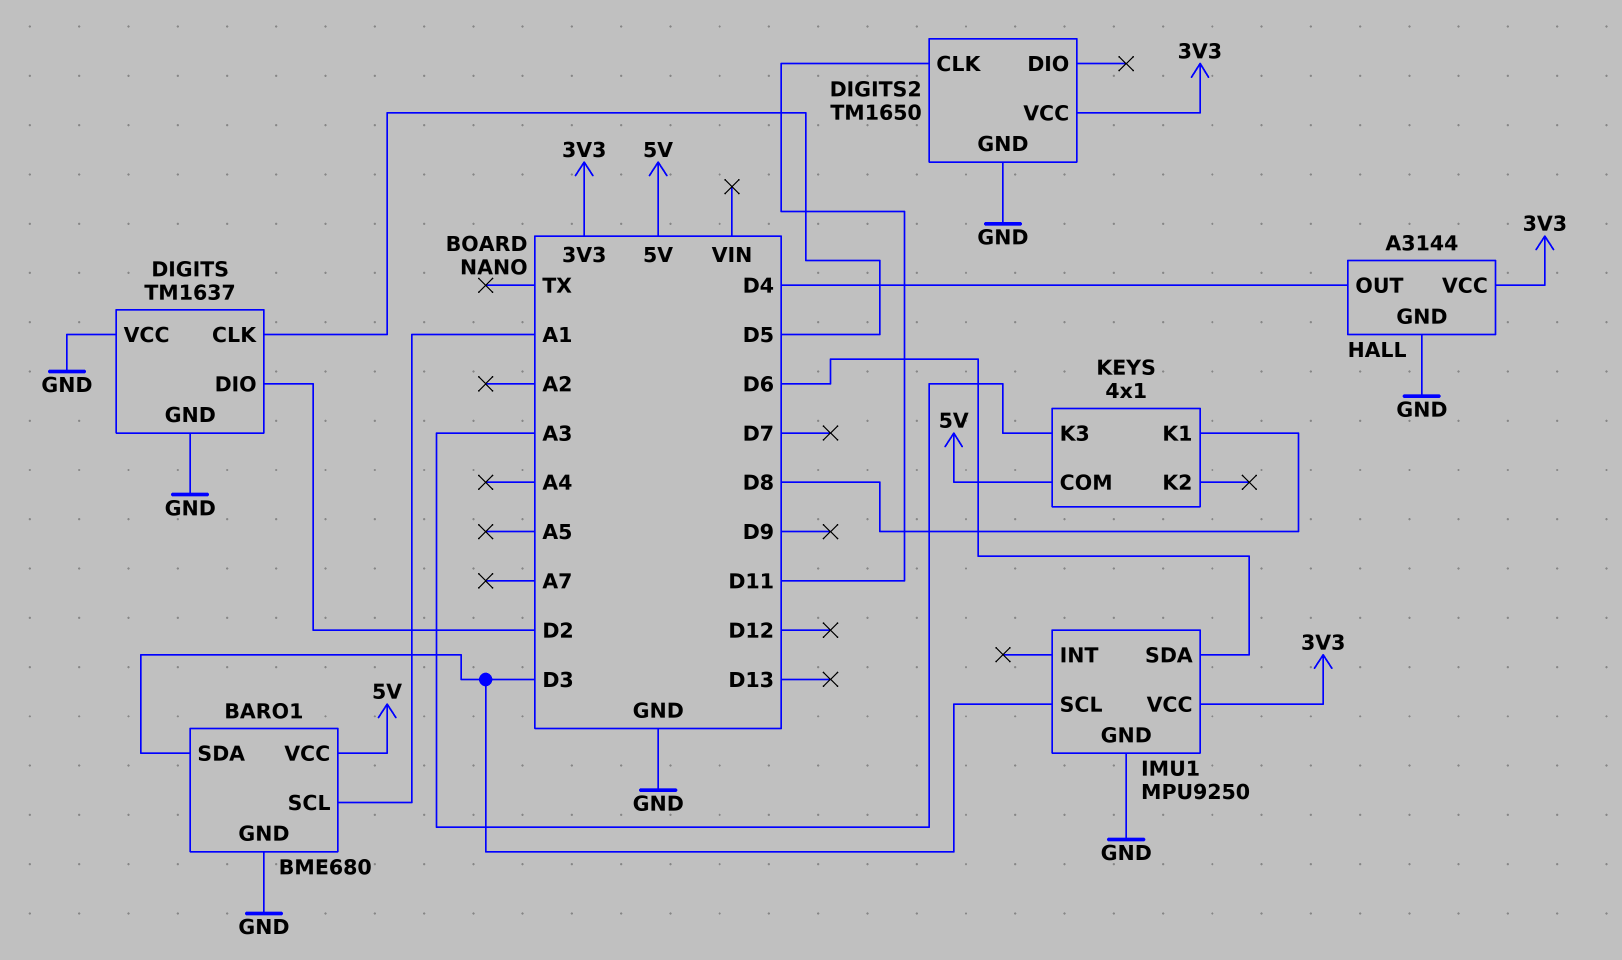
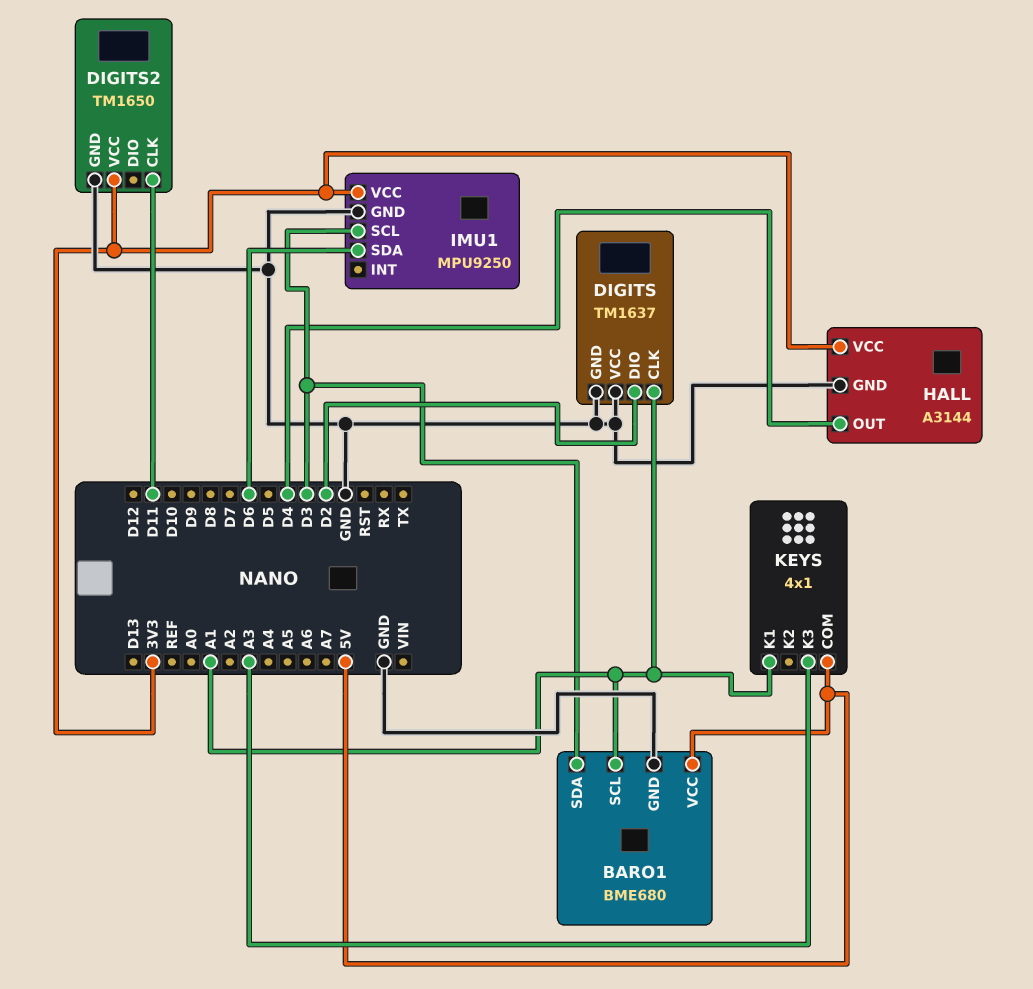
DIGITS pin CLK: D5 -> A1
KEYS pin K1: D8 -> A1

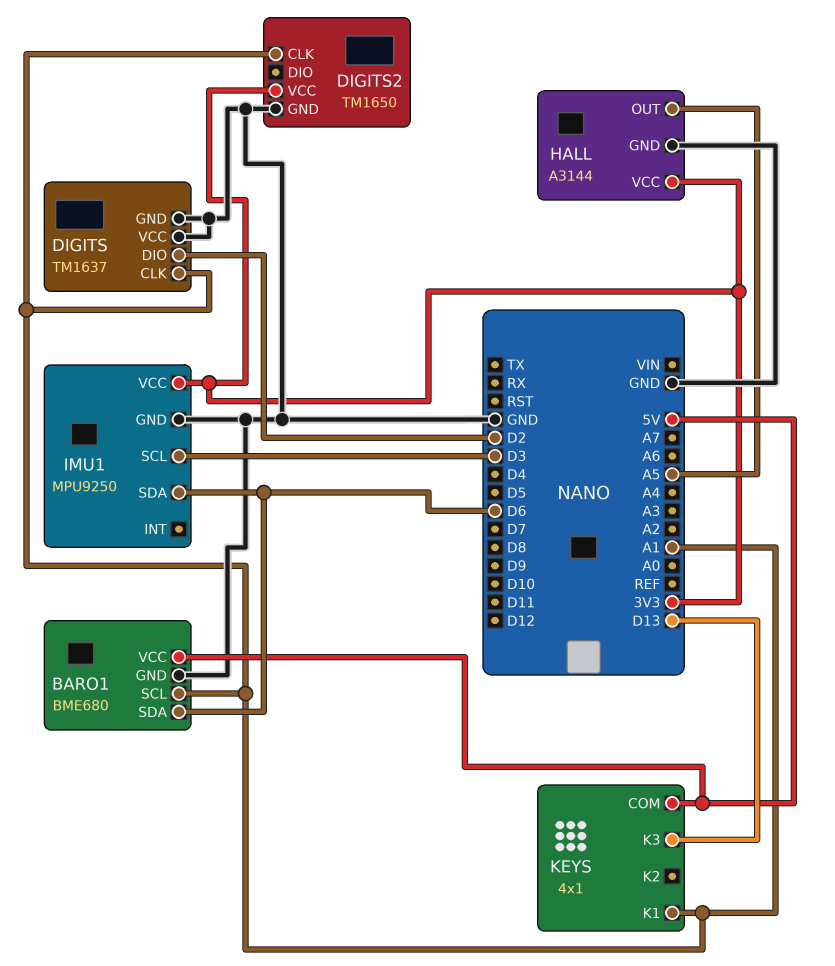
BARO1 pin SDA: D3 -> D6
DIGITS2 pin CLK: D11 -> A1
HALL pin OUT: D4 -> A5
KEYS pin K3: A3 -> D13

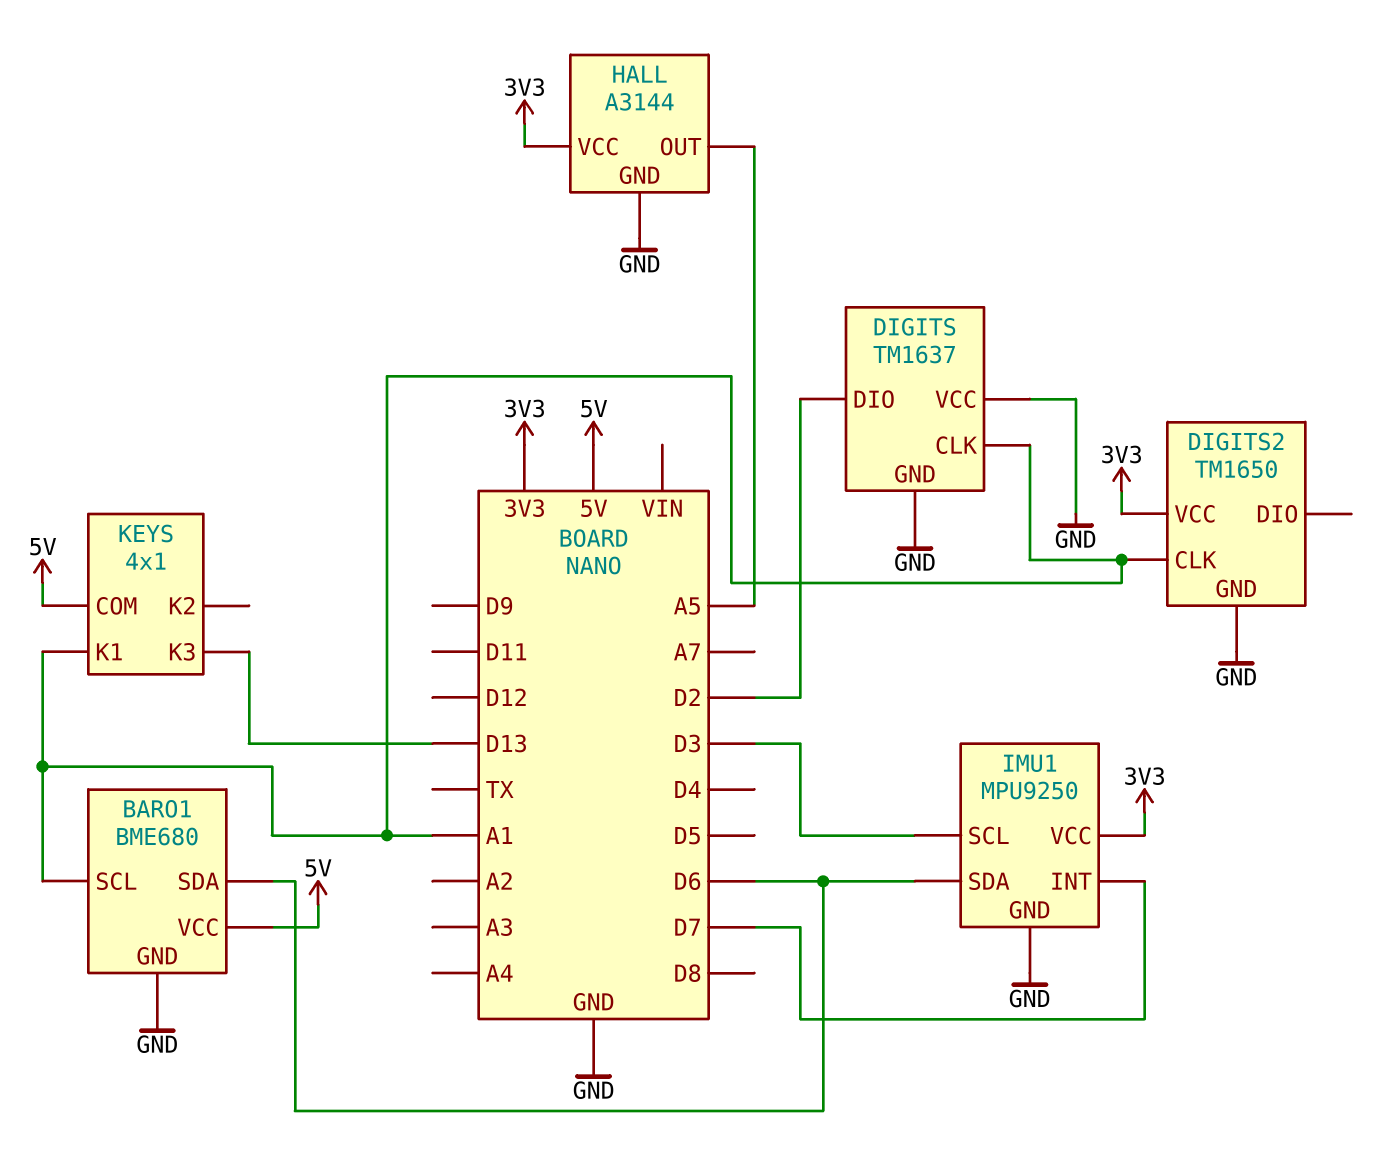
IMU1 pin INT: none -> D7

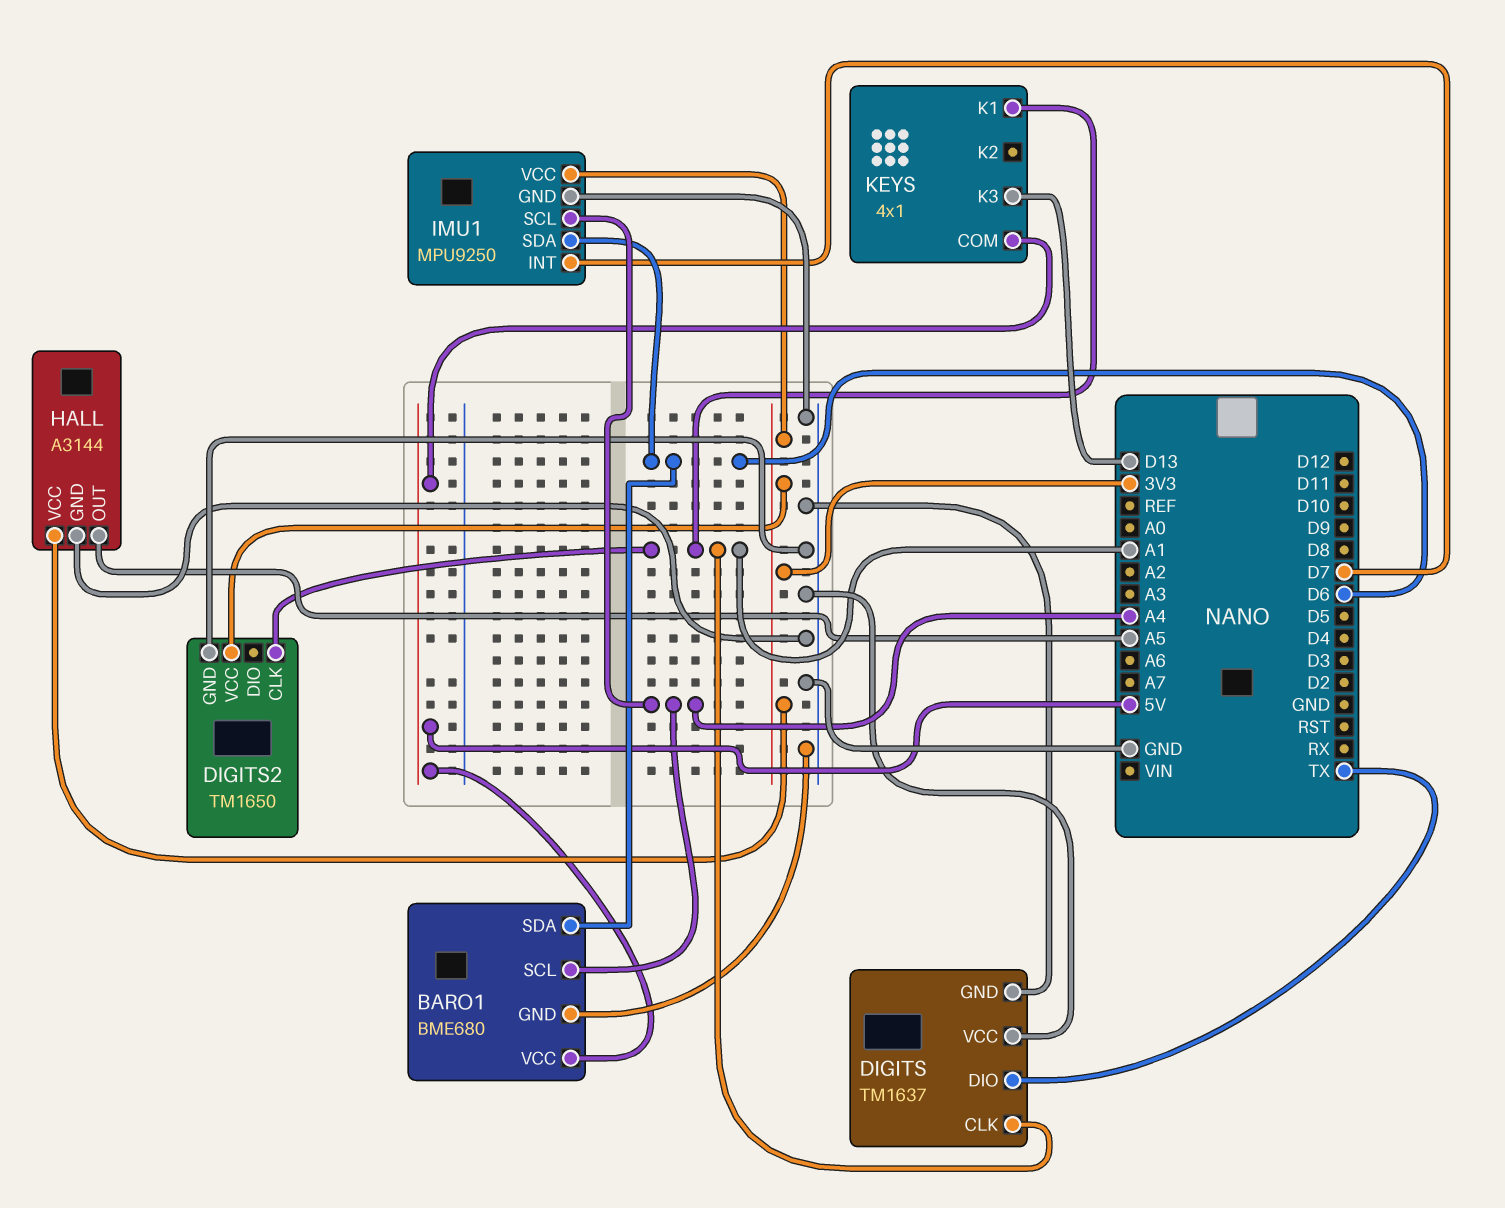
BARO1 pin SCL: A1 -> A4
DIGITS pin DIO: D2 -> TX
IMU1 pin SCL: D3 -> A4

